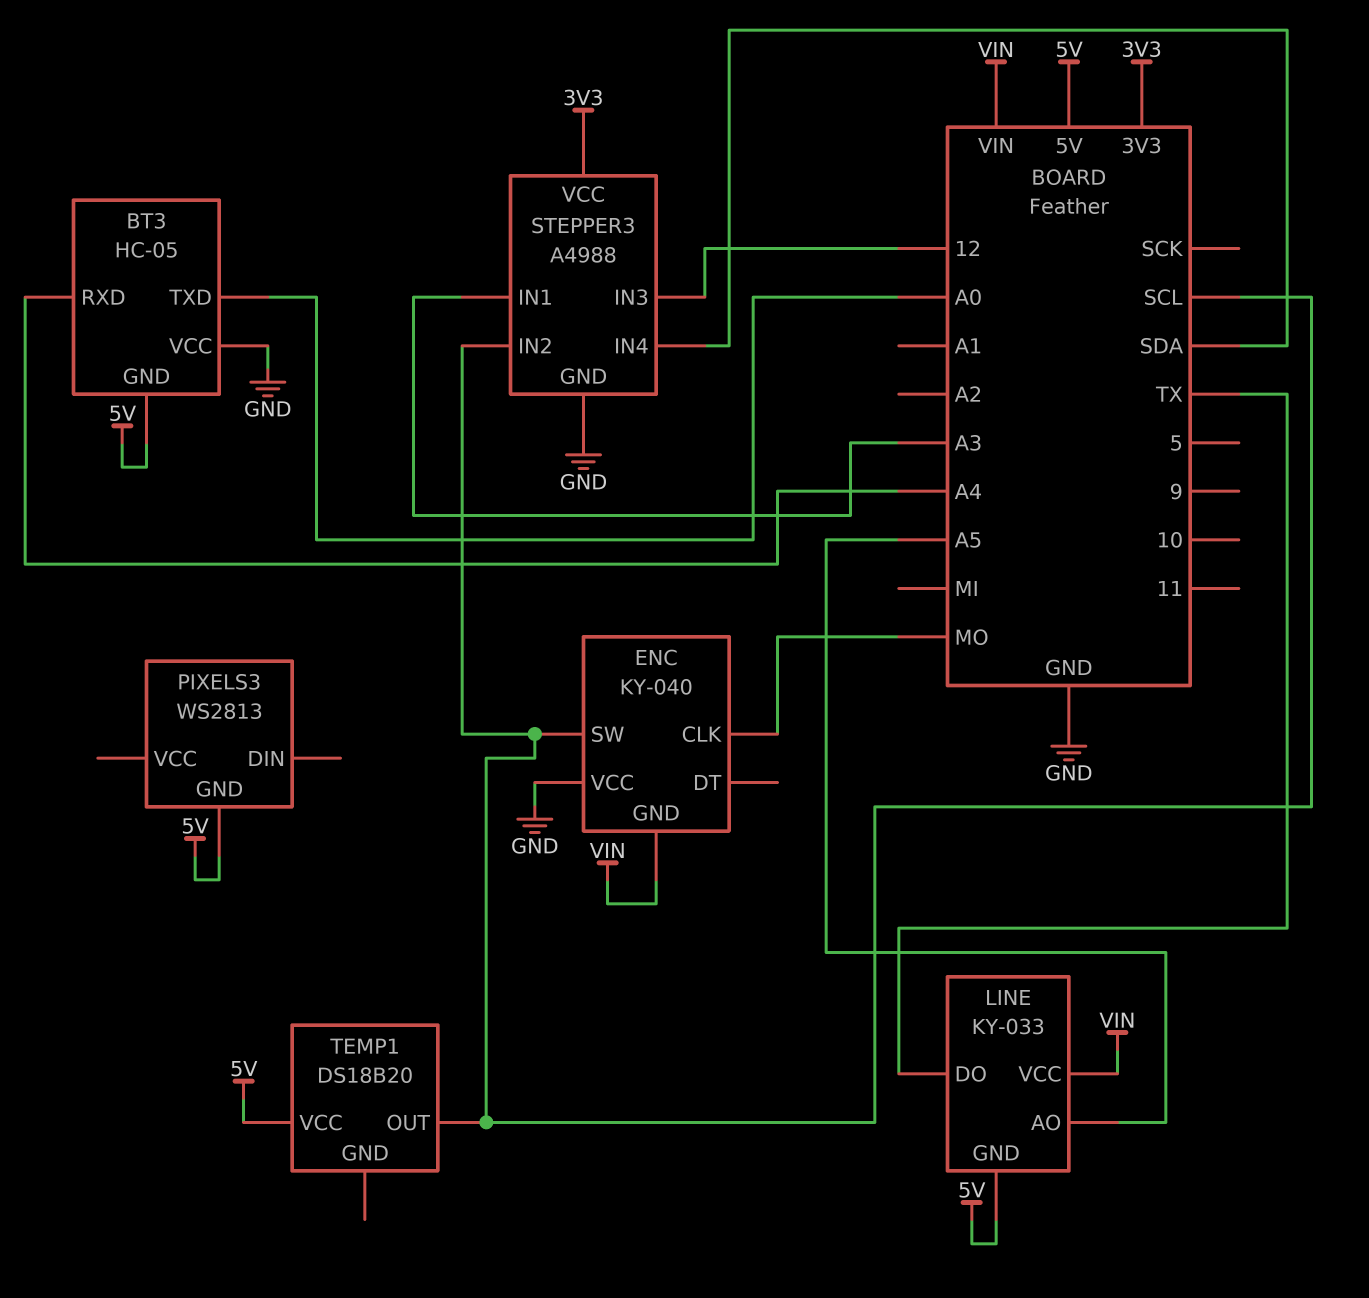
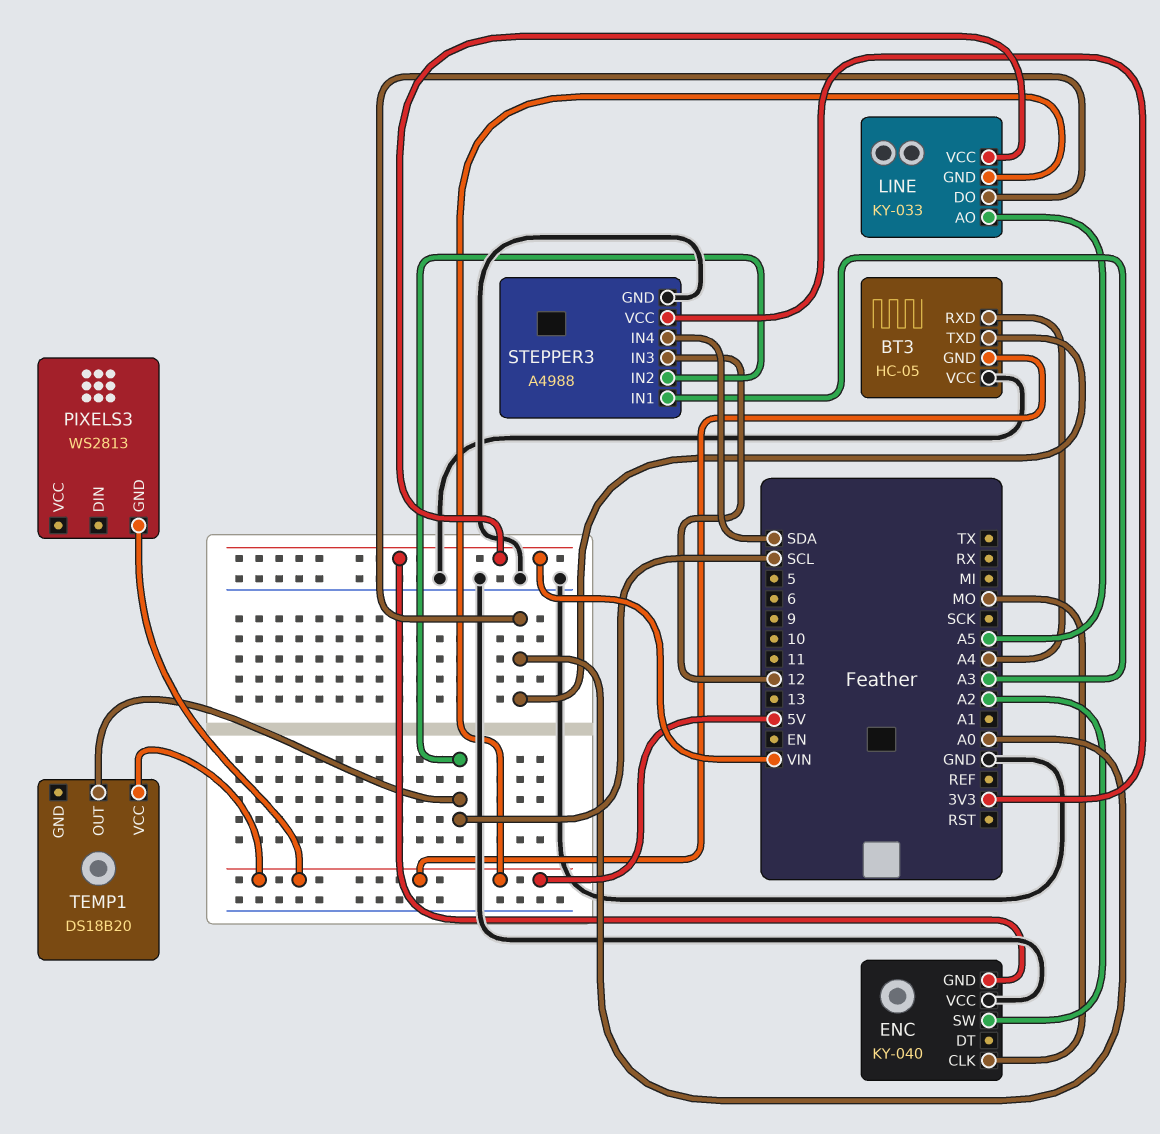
ENC pin SW: SCL -> A2
LINE pin DO: TX -> A0

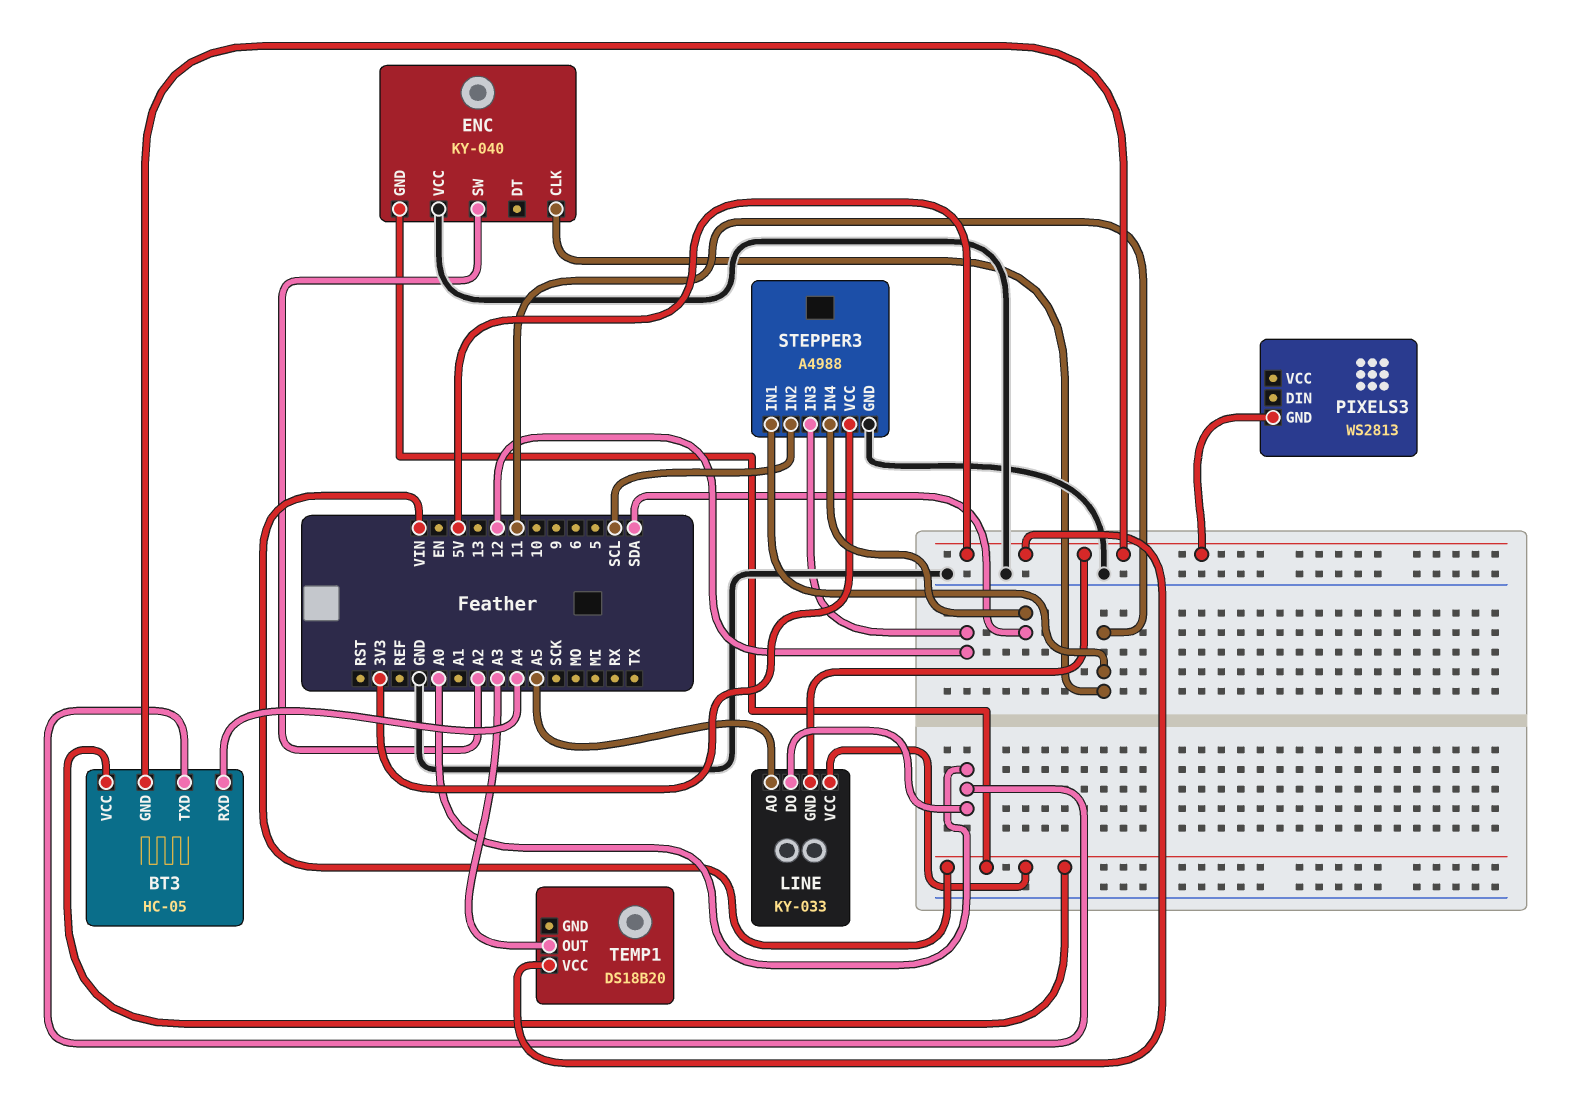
BT3 pin VCC: GND -> VIN
ENC pin CLK: MO -> 11
STEPPER3 pin IN1: A3 -> 11
TEMP1 pin OUT: SCL -> A3

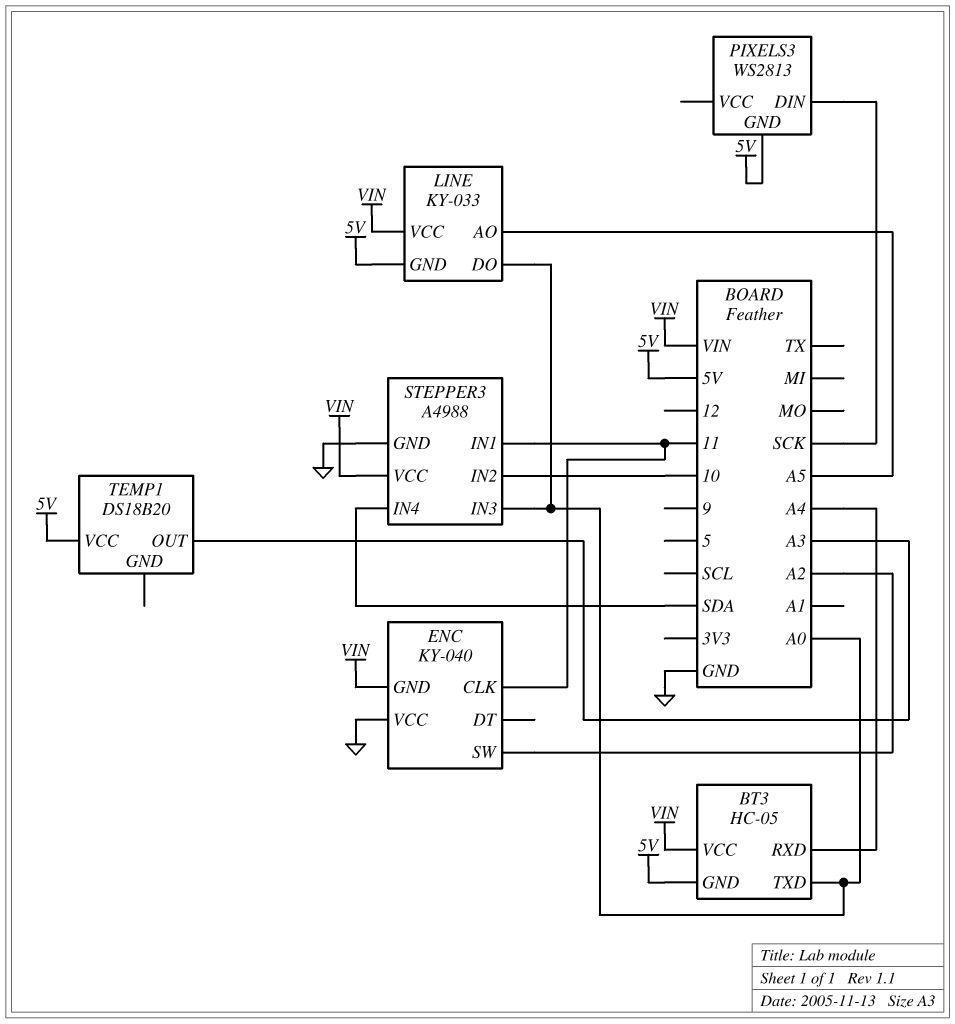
PIXELS3 pin DIN: none -> SCK
STEPPER3 pin IN2: SCL -> 10
STEPPER3 pin IN3: 12 -> A0
STEPPER3 pin VCC: 3V3 -> VIN

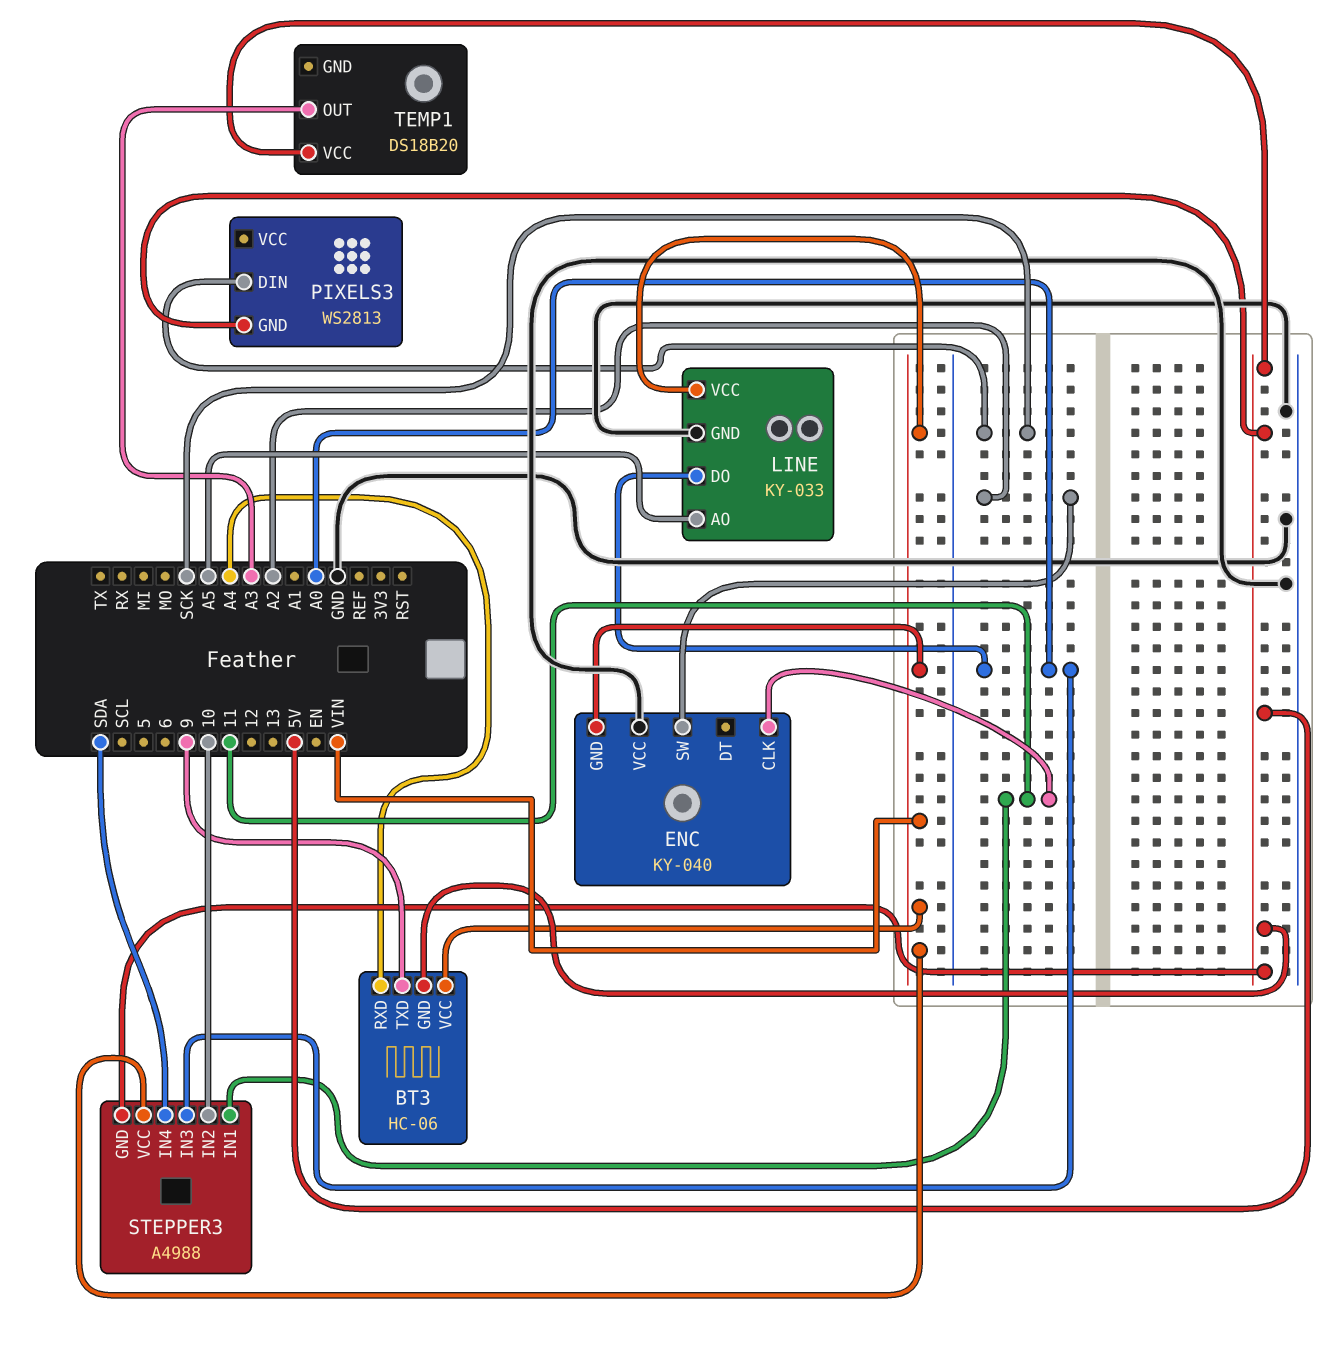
BT3: HC-05 -> HC-06
BT3 pin TXD: A0 -> 9
LINE pin GND: 5V -> GND
STEPPER3 pin GND: GND -> 5V

